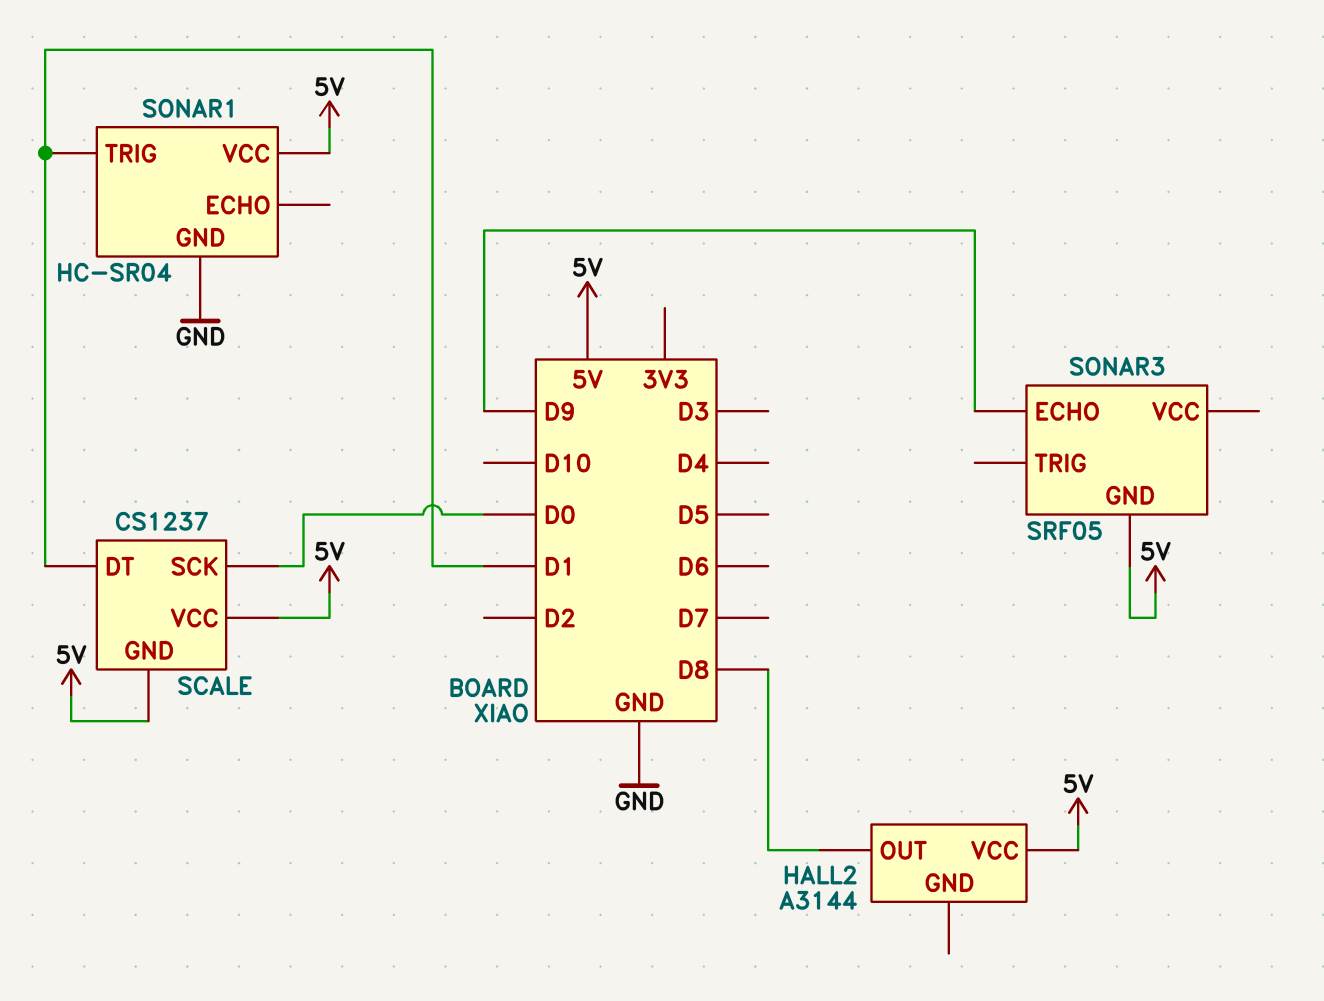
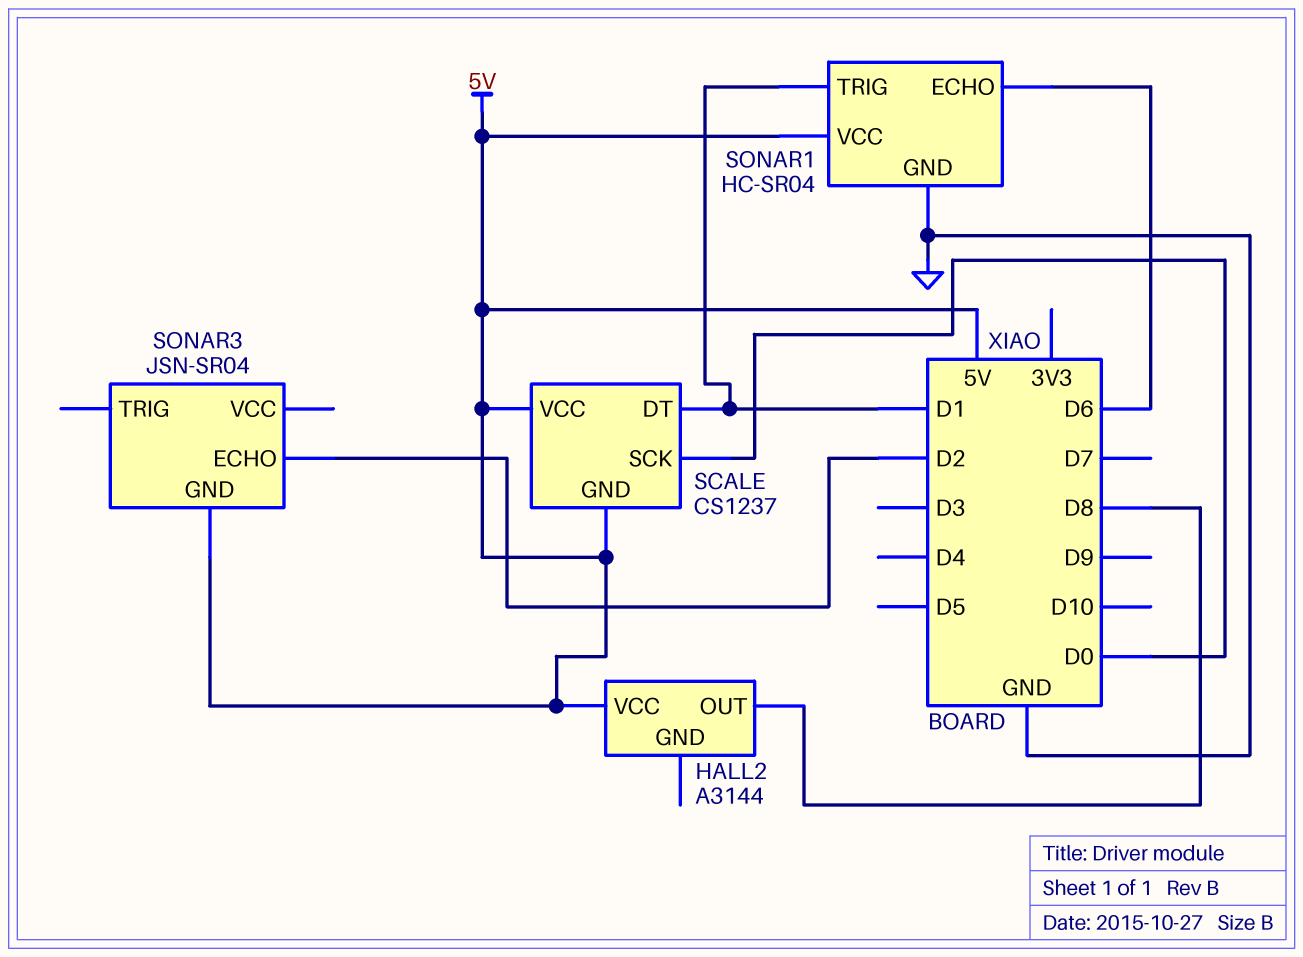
SONAR1 pin ECHO: none -> D6
SONAR3: SRF05 -> JSN-SR04
SONAR3 pin ECHO: D9 -> D2

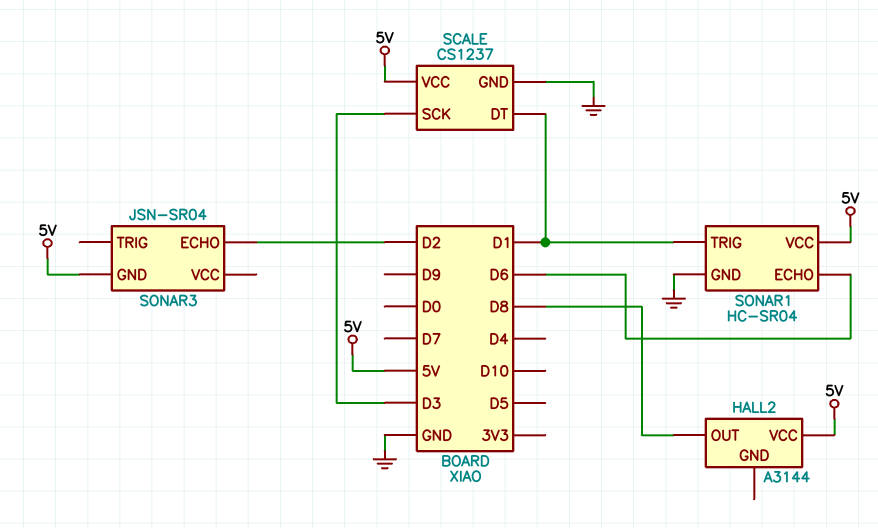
SCALE pin GND: 5V -> GND
SCALE pin SCK: D0 -> D3

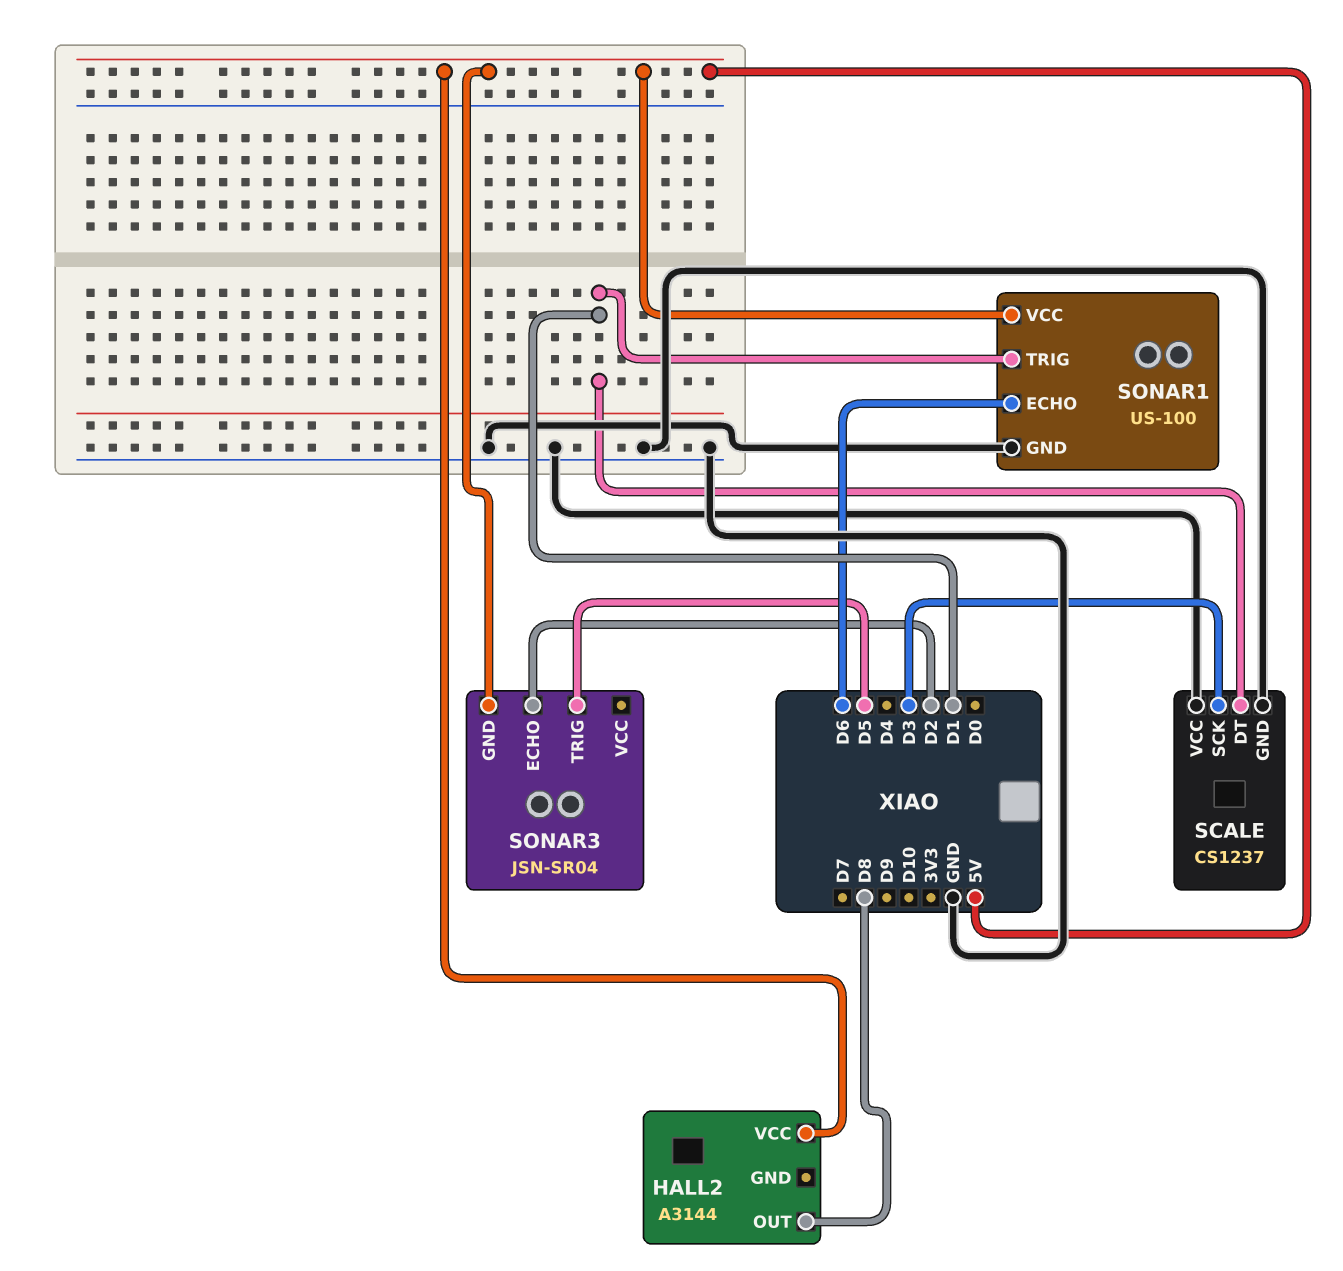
SCALE pin VCC: 5V -> GND
SONAR1: HC-SR04 -> US-100
SONAR3 pin TRIG: none -> D5

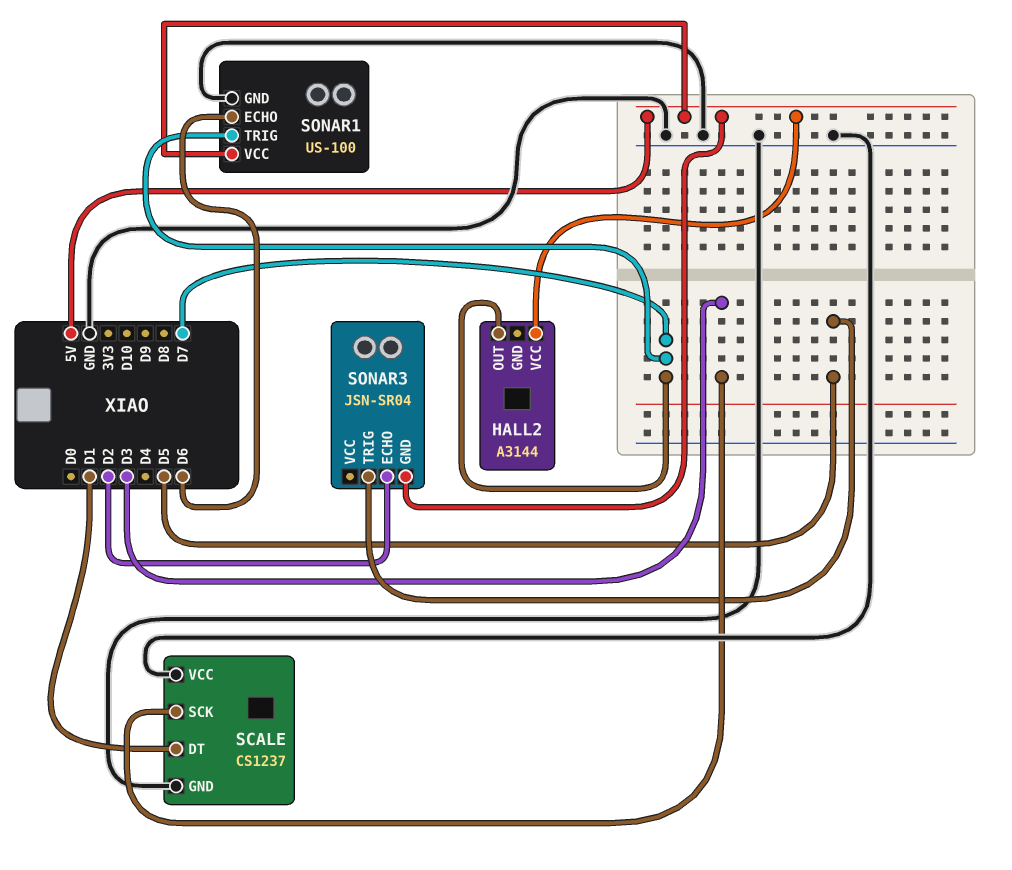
HALL2 pin OUT: D8 -> D7
SONAR1 pin TRIG: D1 -> D7

